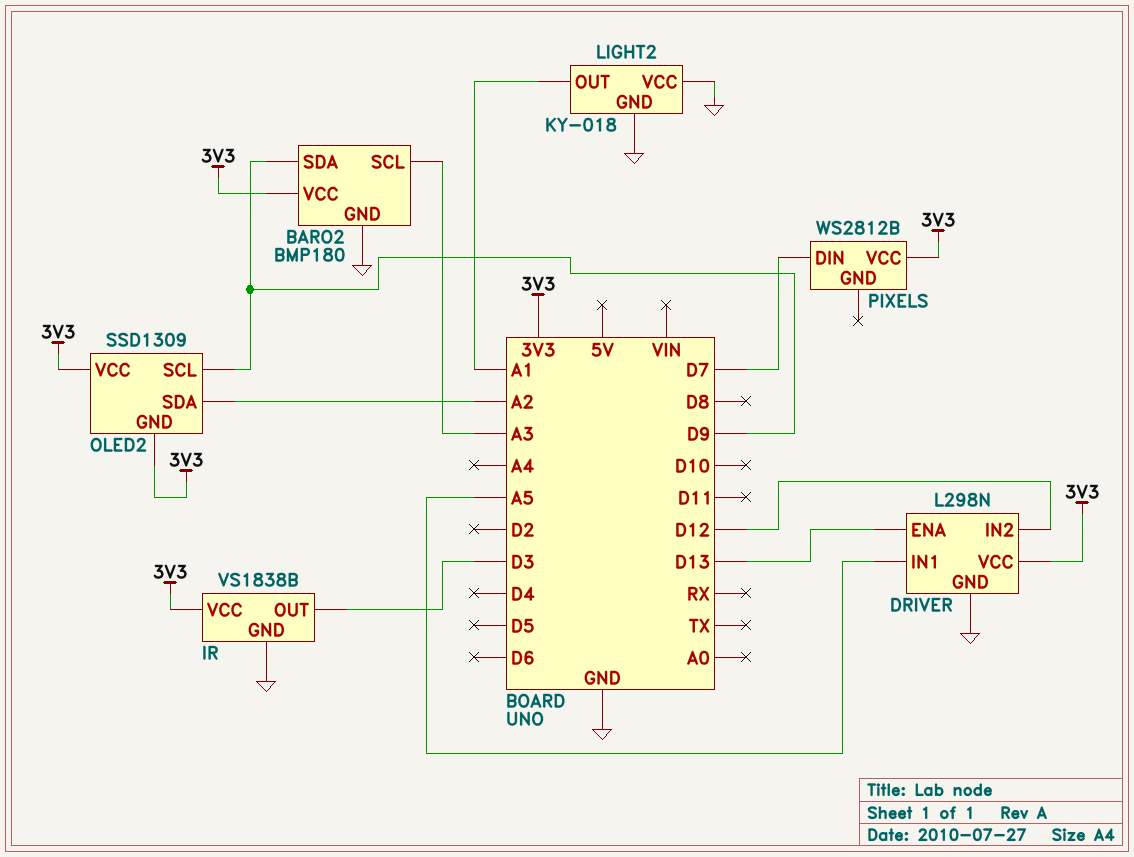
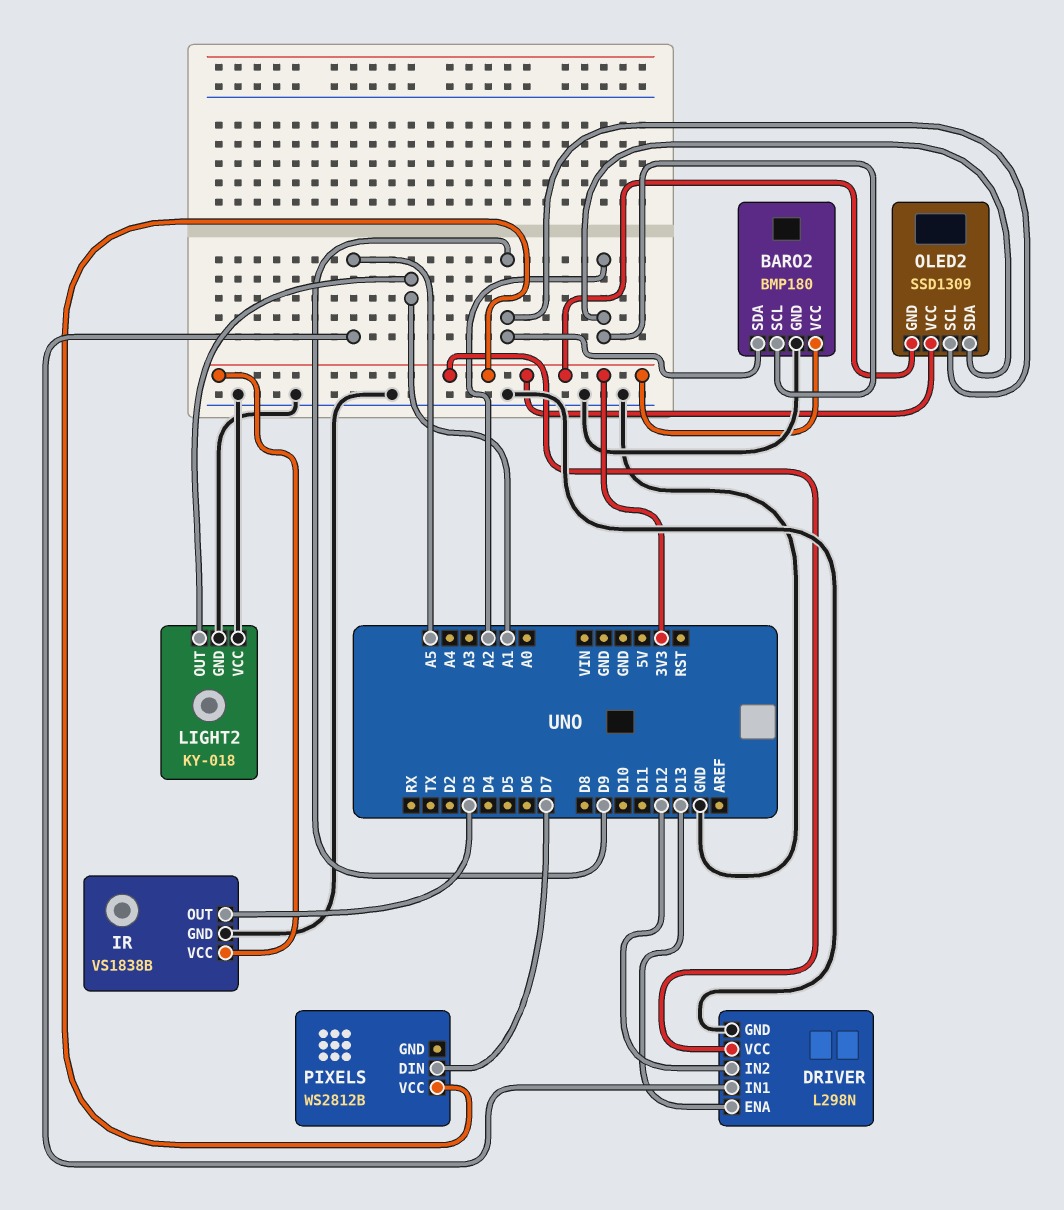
BARO2 pin SCL: A3 -> A2

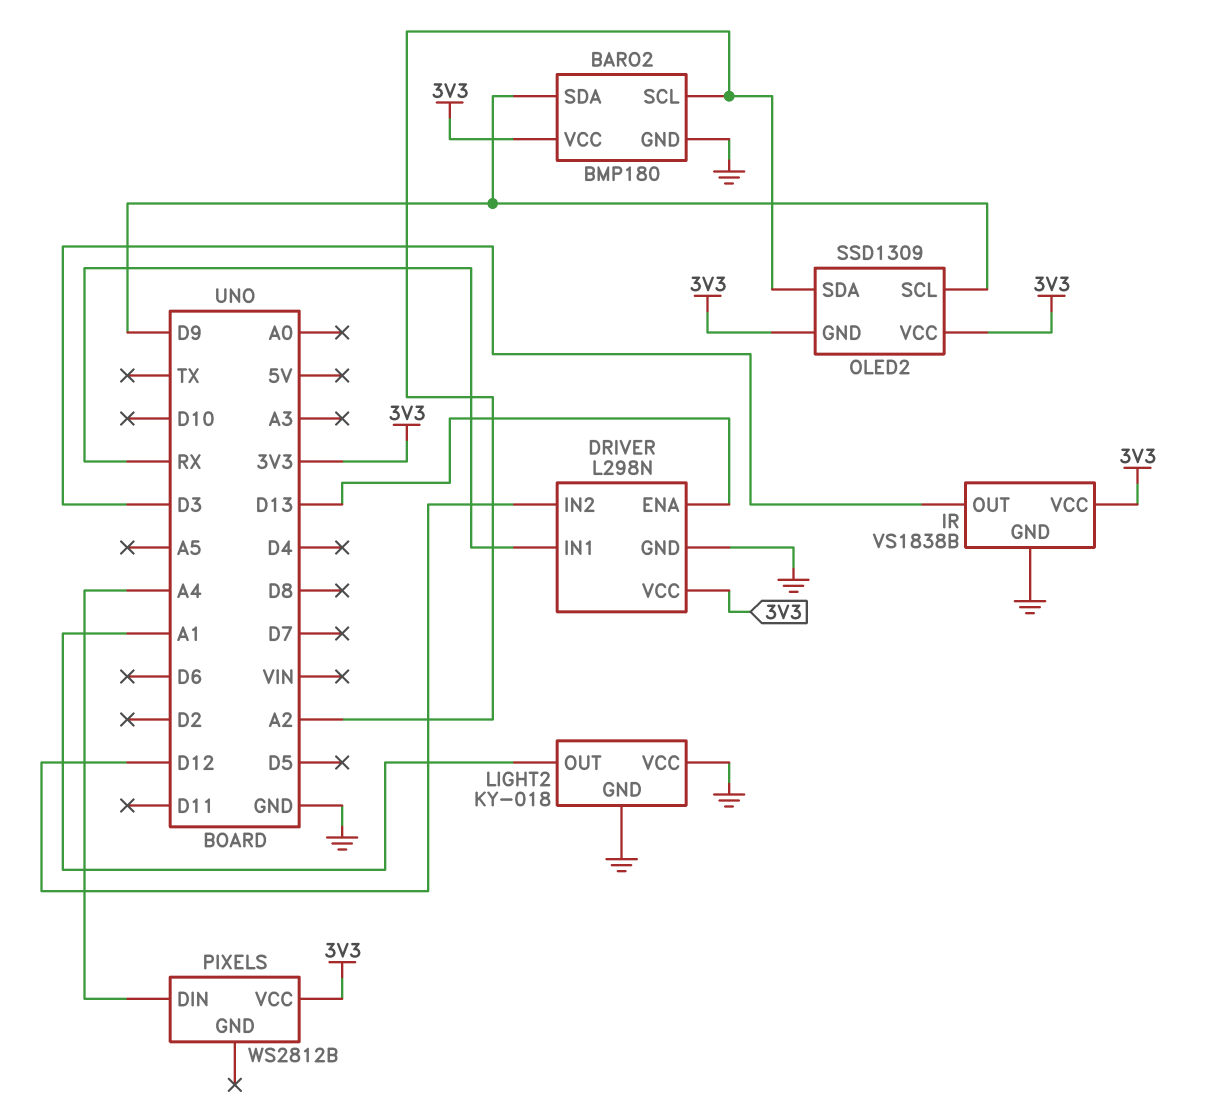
DRIVER pin IN1: A5 -> RX
PIXELS pin DIN: D7 -> A4

